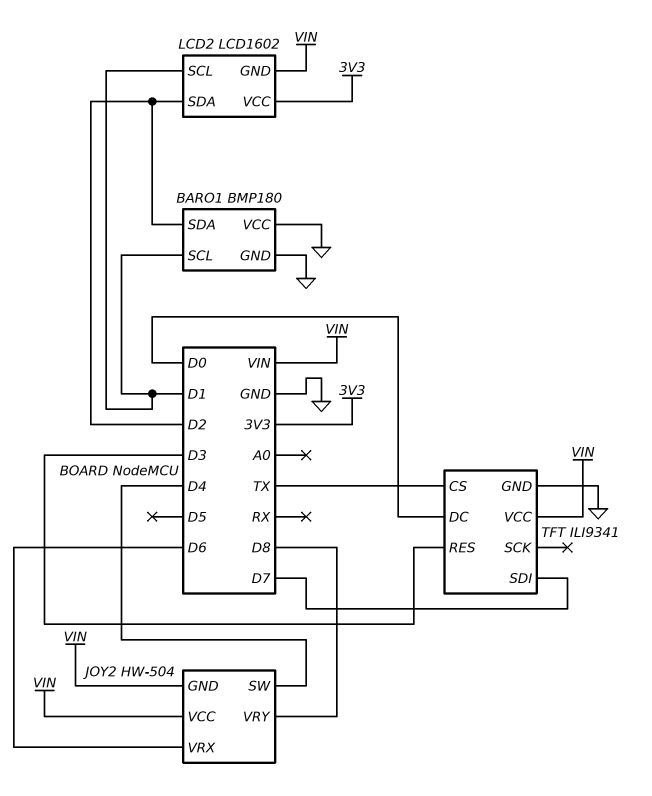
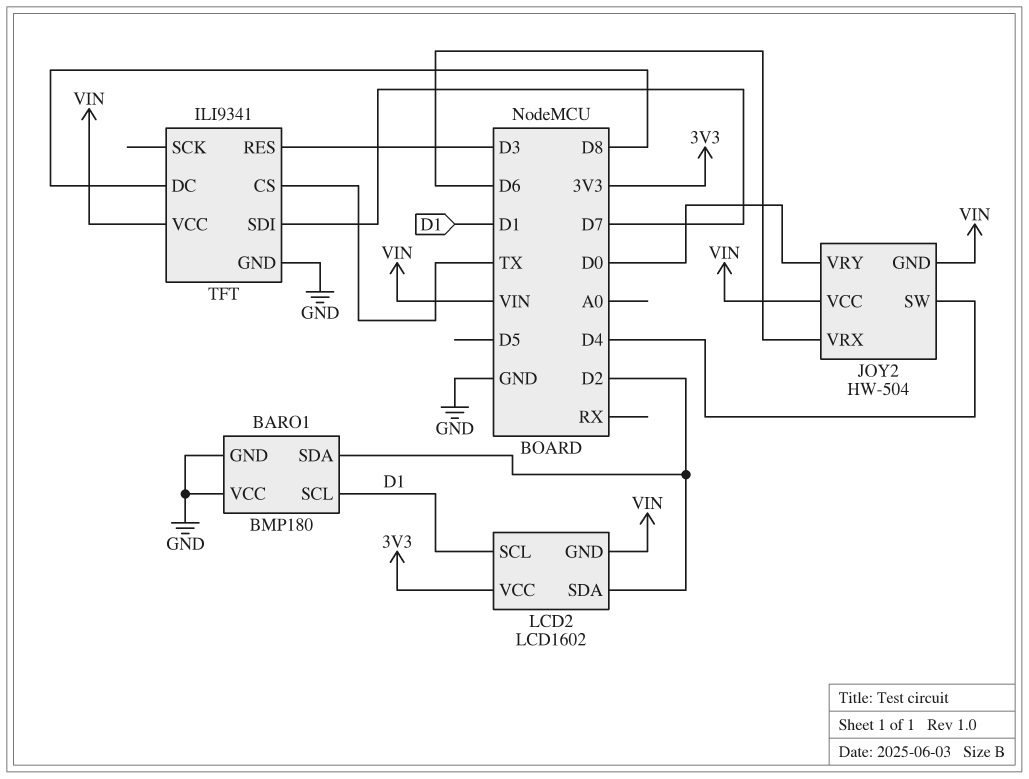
JOY2 pin VRY: D8 -> D0
TFT pin DC: D0 -> D8

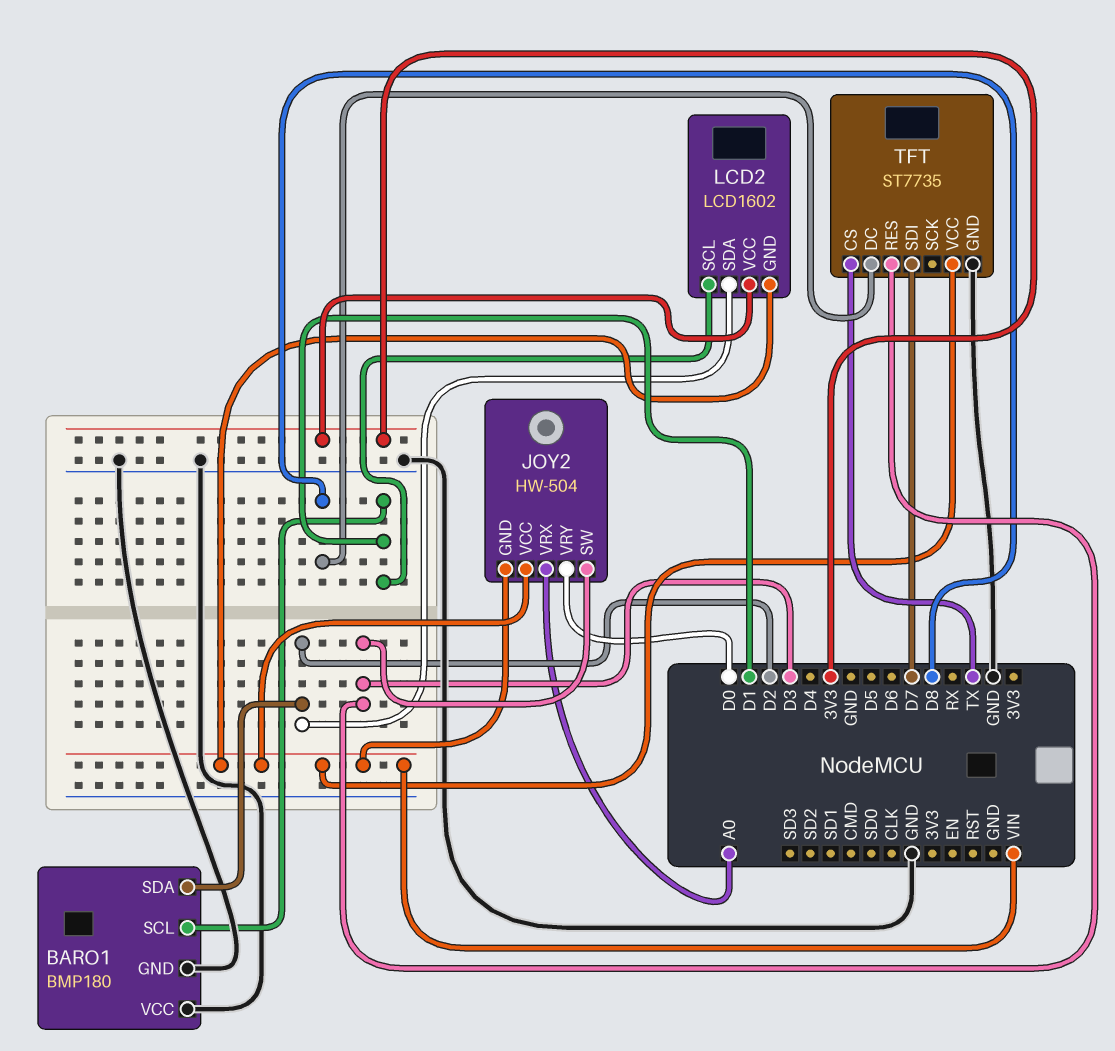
JOY2 pin SW: D4 -> D3
JOY2 pin VRX: D6 -> A0
TFT: ILI9341 -> ST7735

